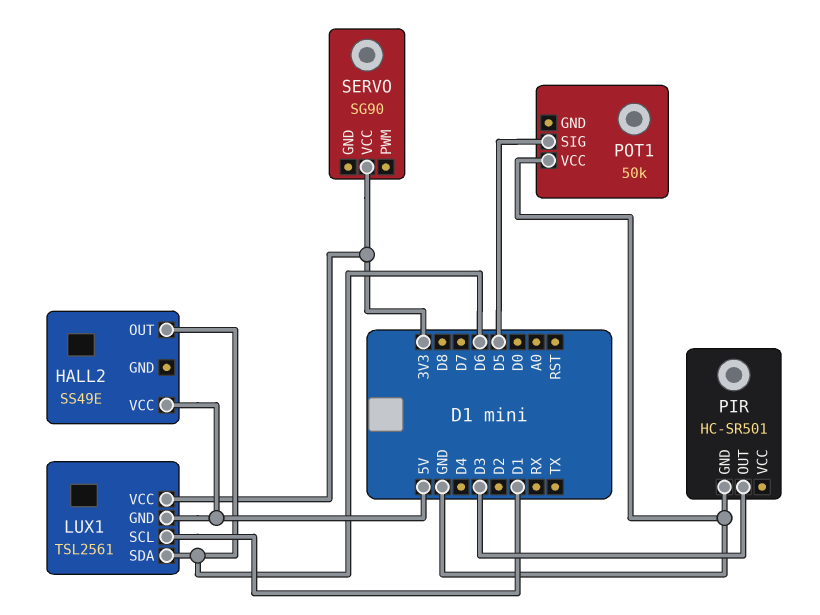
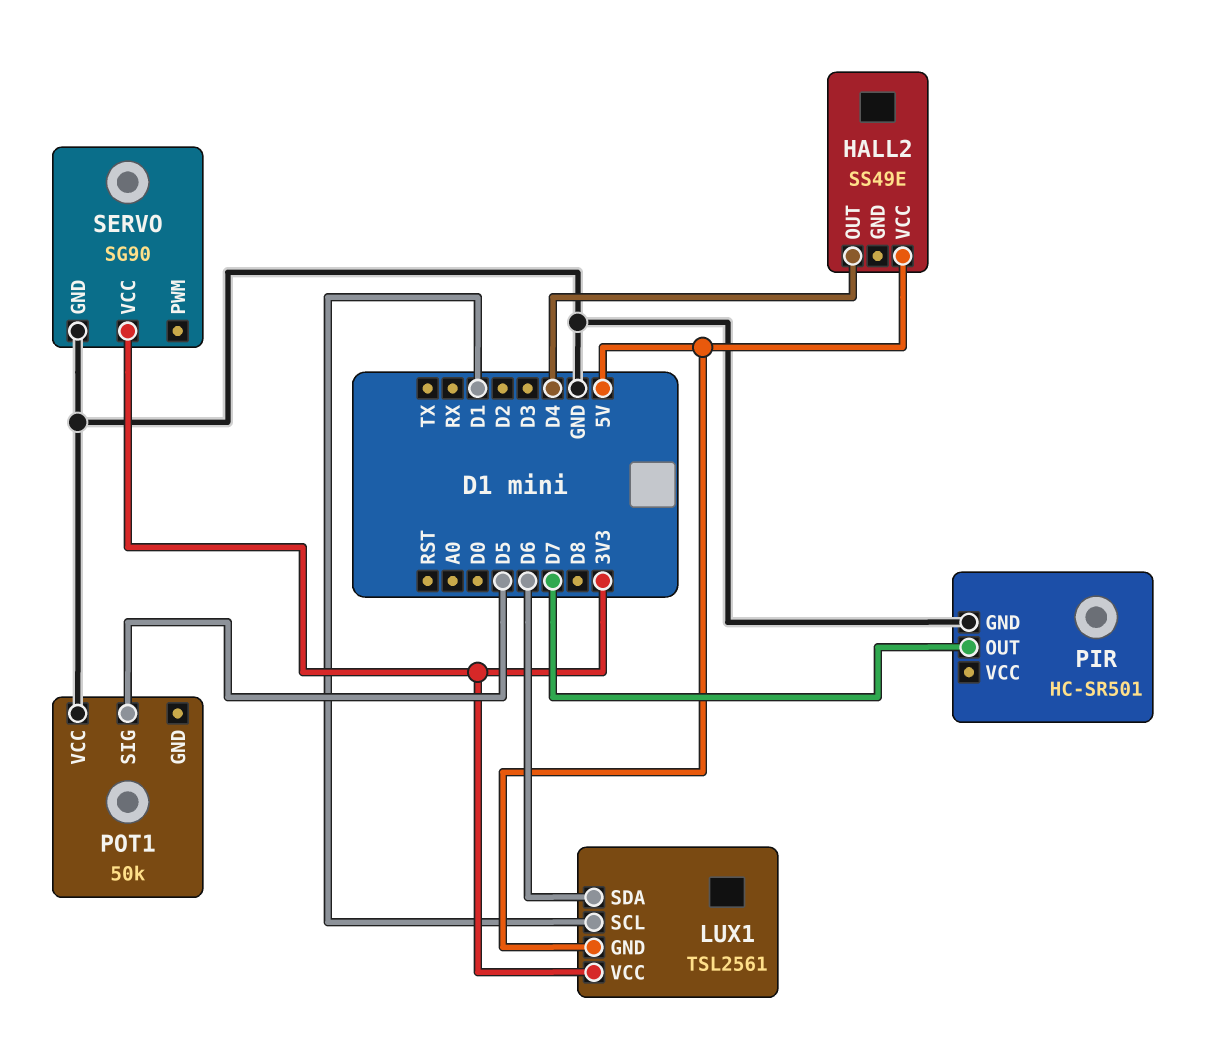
HALL2 pin OUT: D6 -> D4
PIR pin OUT: D3 -> D7
SERVO pin GND: none -> GND

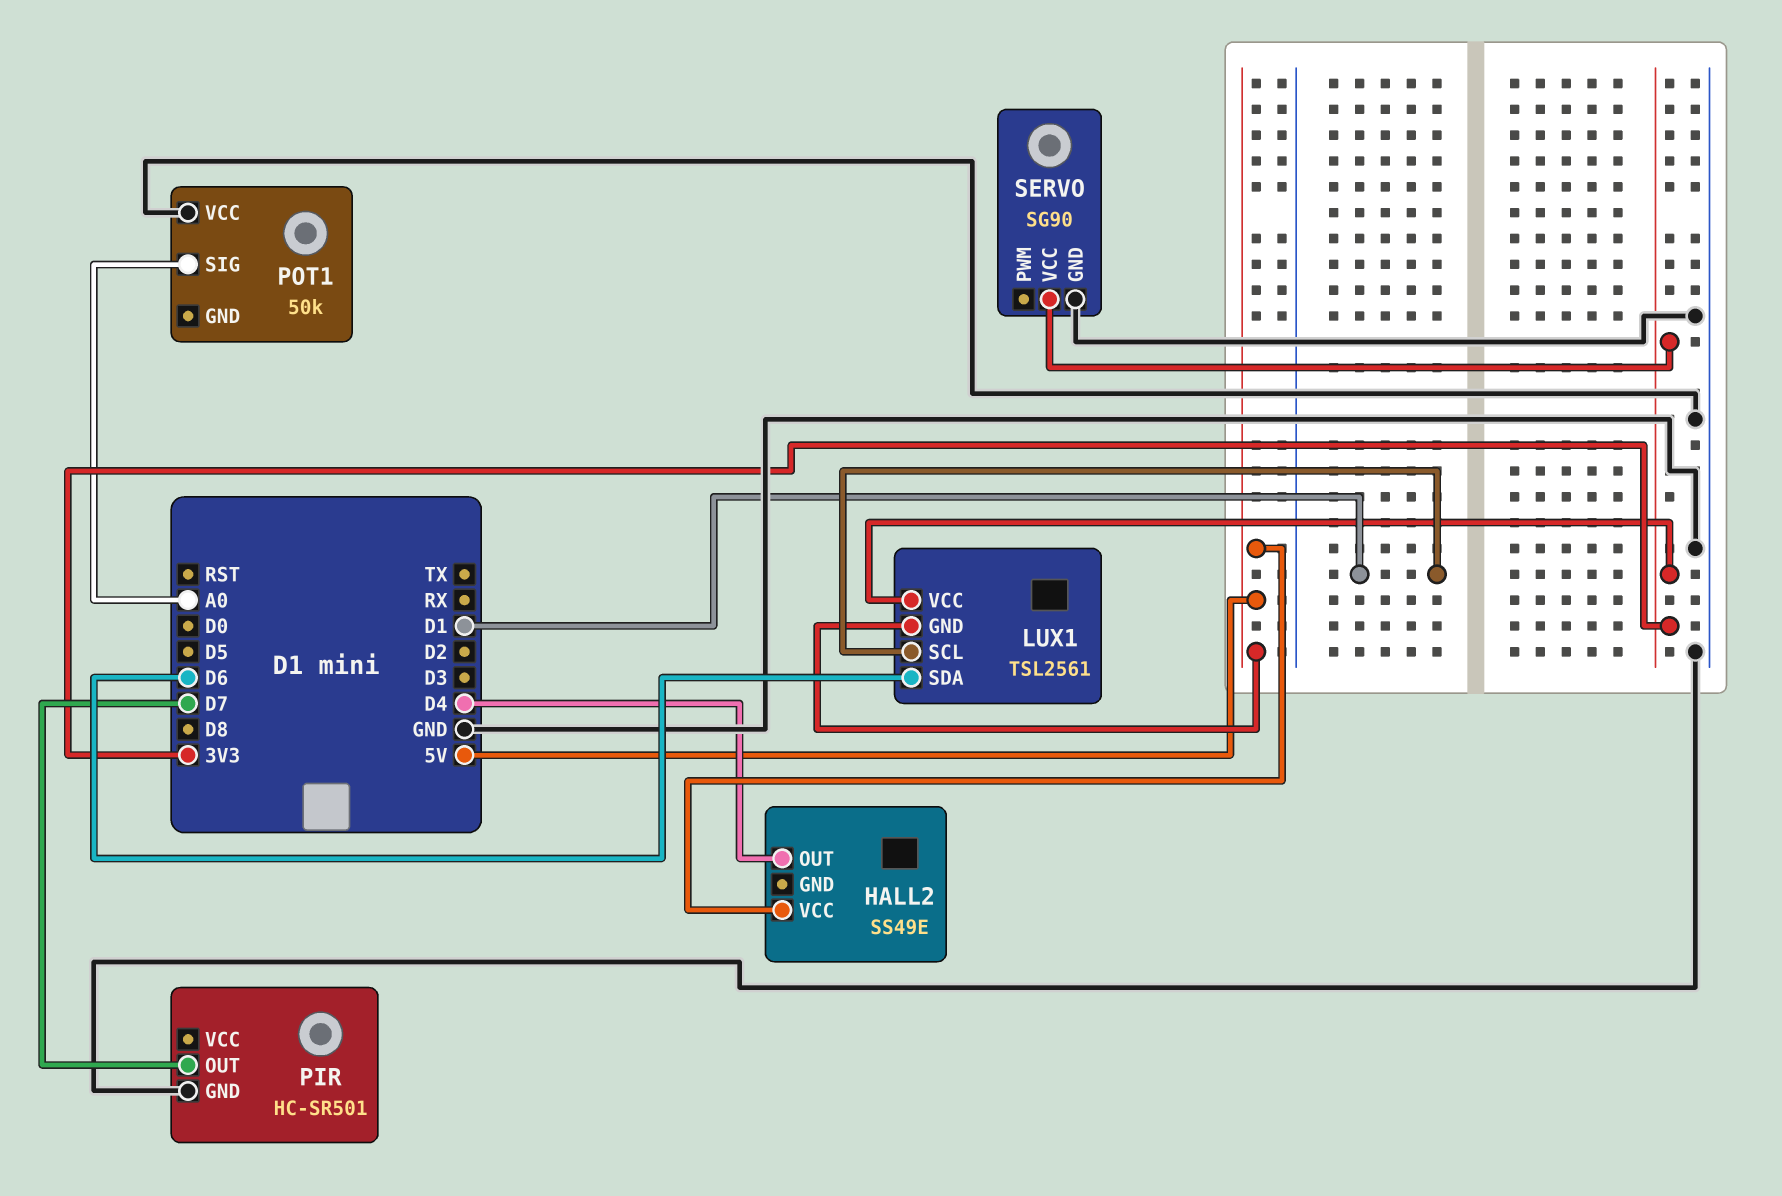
POT1 pin SIG: D5 -> A0

